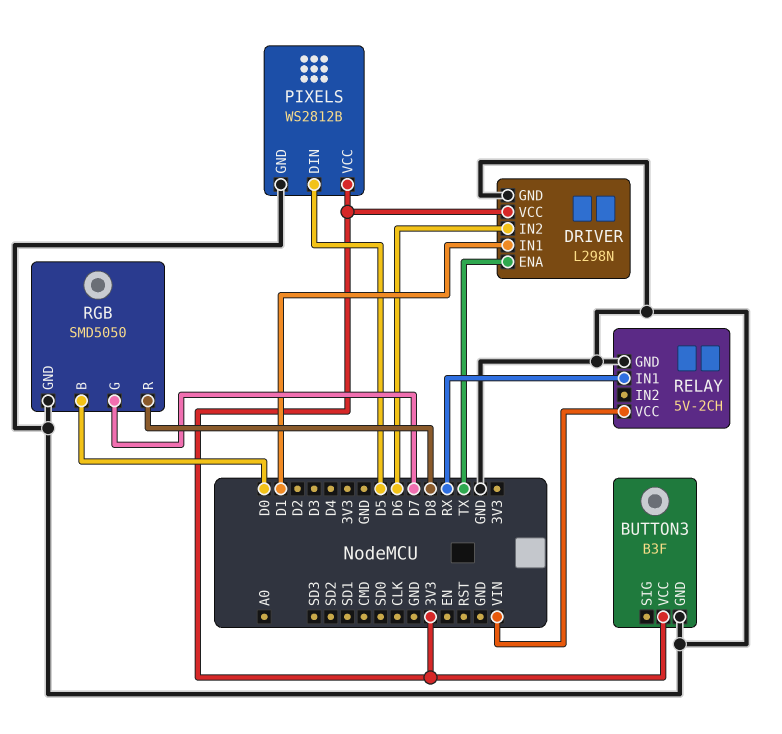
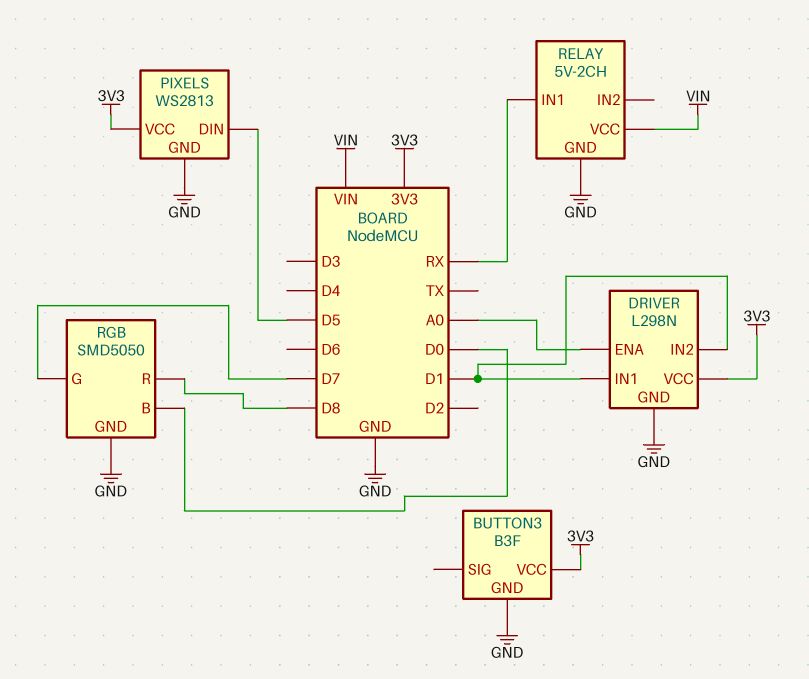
DRIVER pin ENA: TX -> A0
DRIVER pin IN2: D6 -> D1
PIXELS: WS2812B -> WS2813

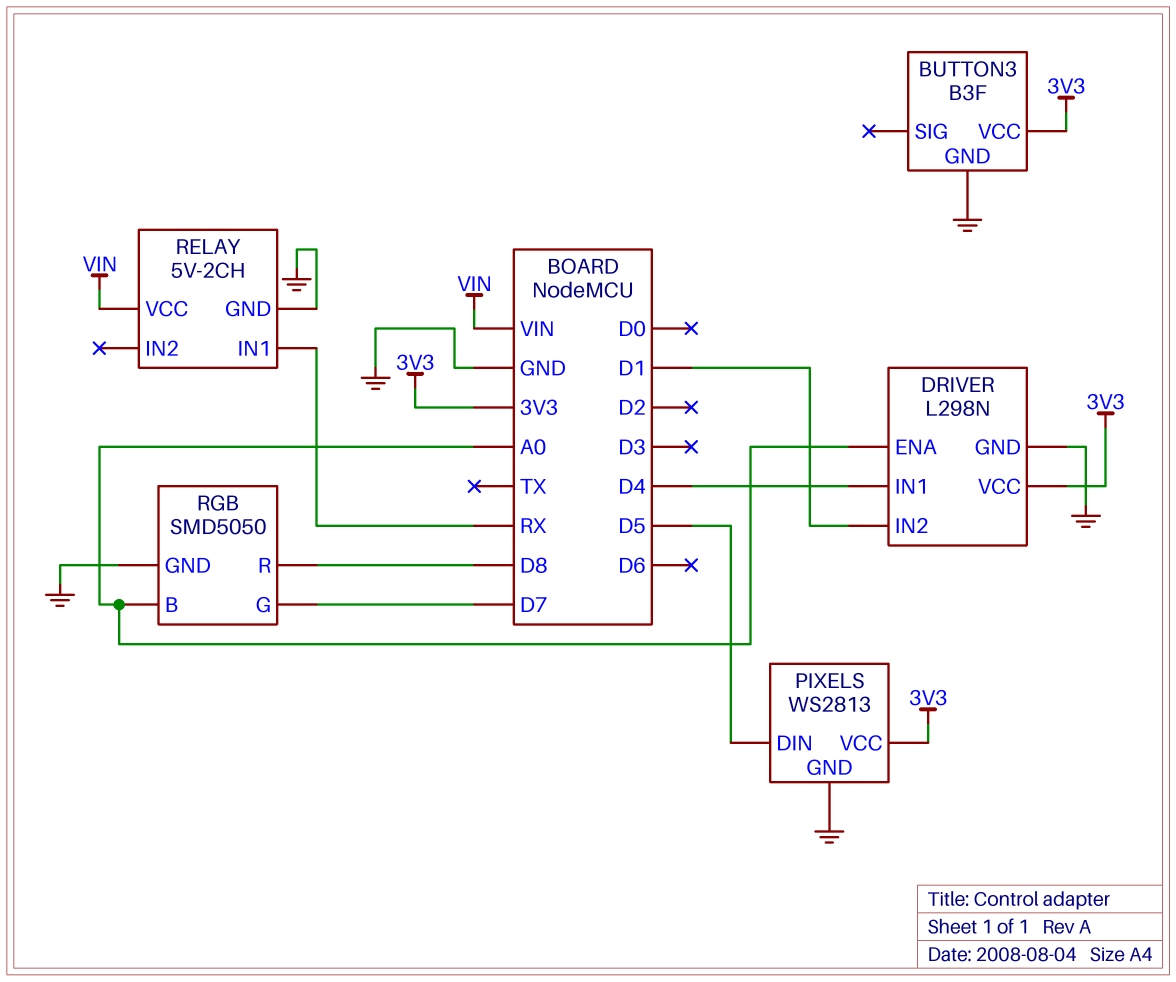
DRIVER pin IN1: D1 -> D4
RGB pin B: D0 -> A0

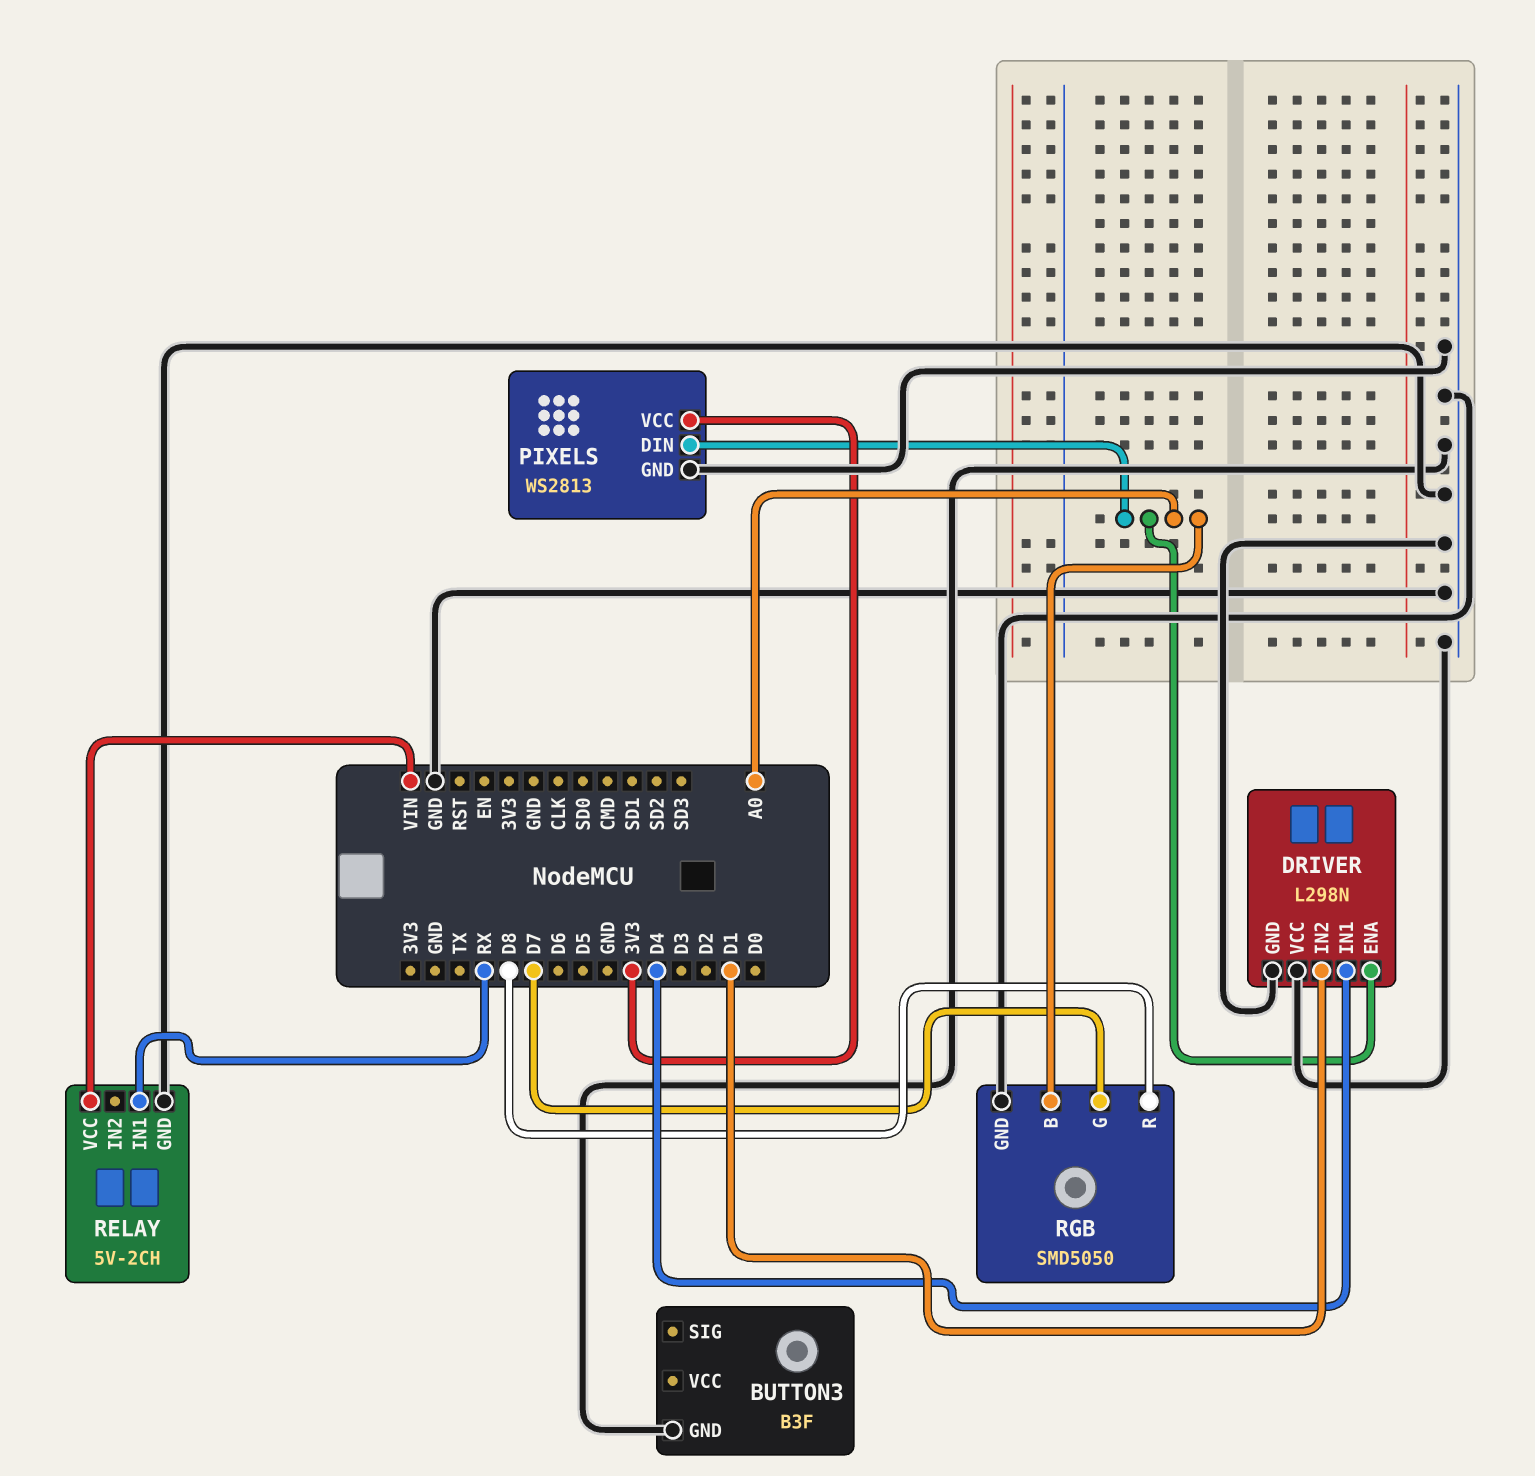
BUTTON3 pin VCC: 3V3 -> none
DRIVER pin VCC: 3V3 -> GND
PIXELS pin DIN: D5 -> A0

